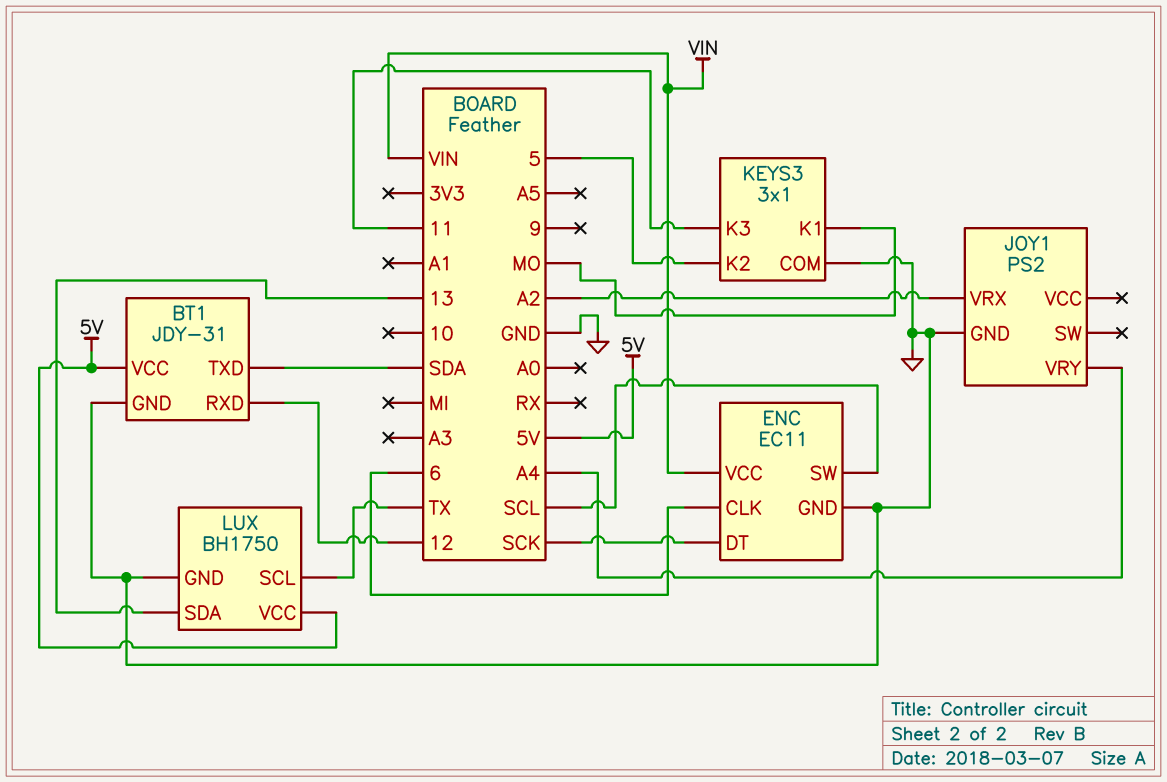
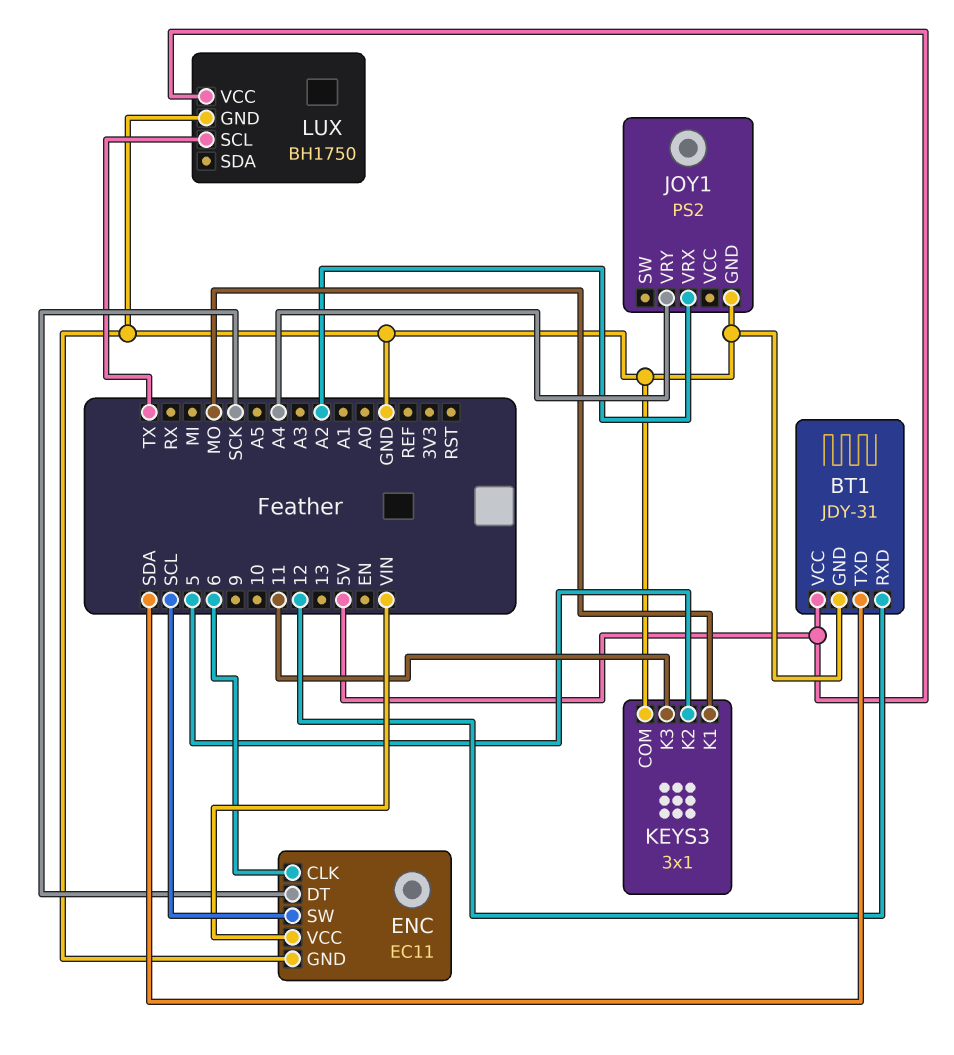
LUX pin SDA: 13 -> none

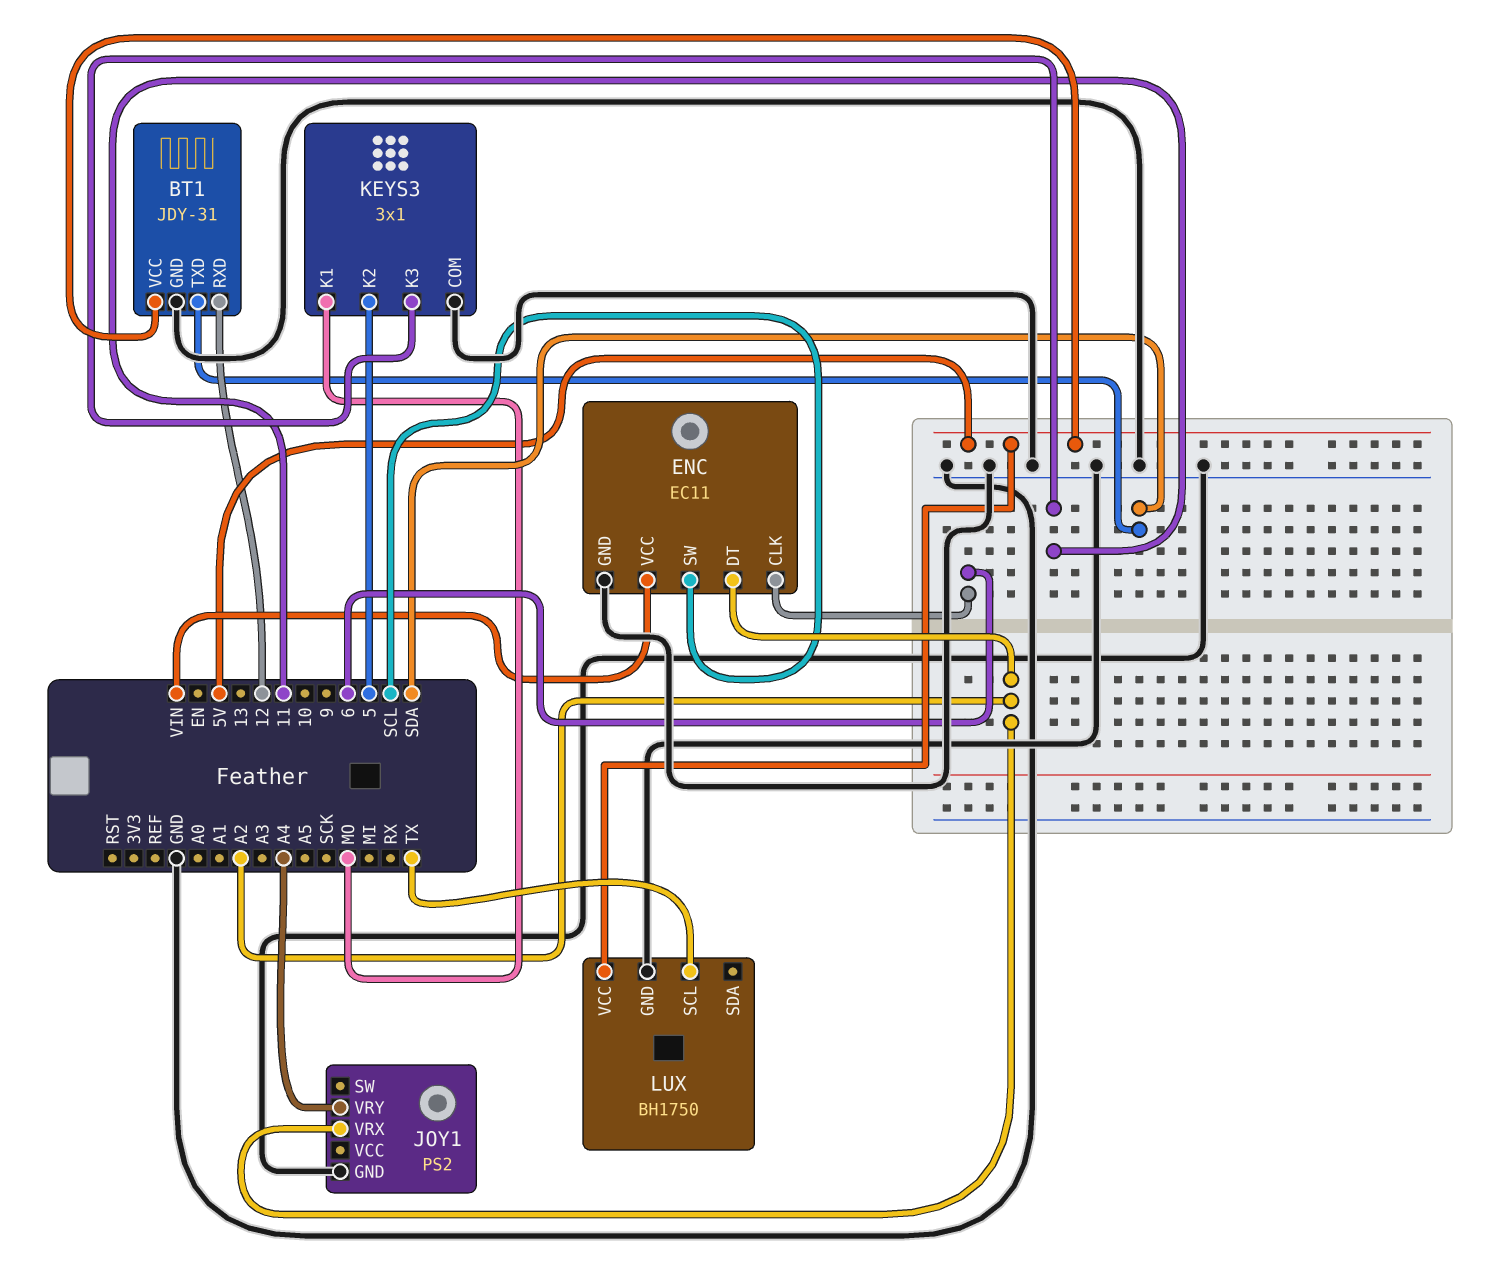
ENC pin DT: SCK -> A2

